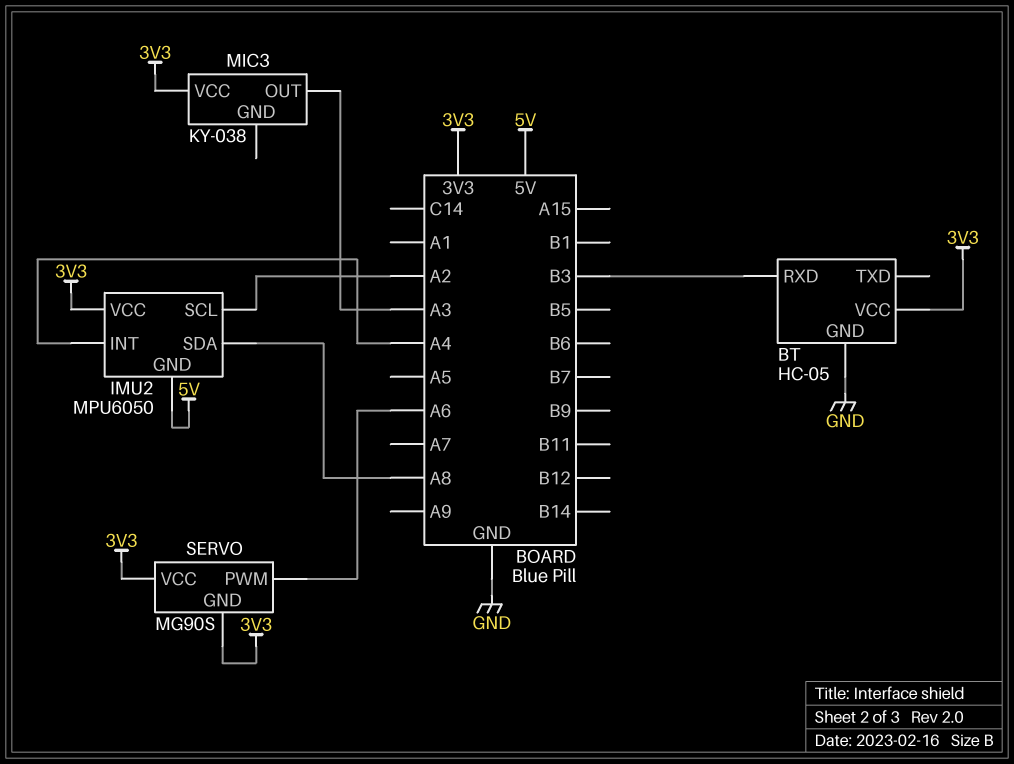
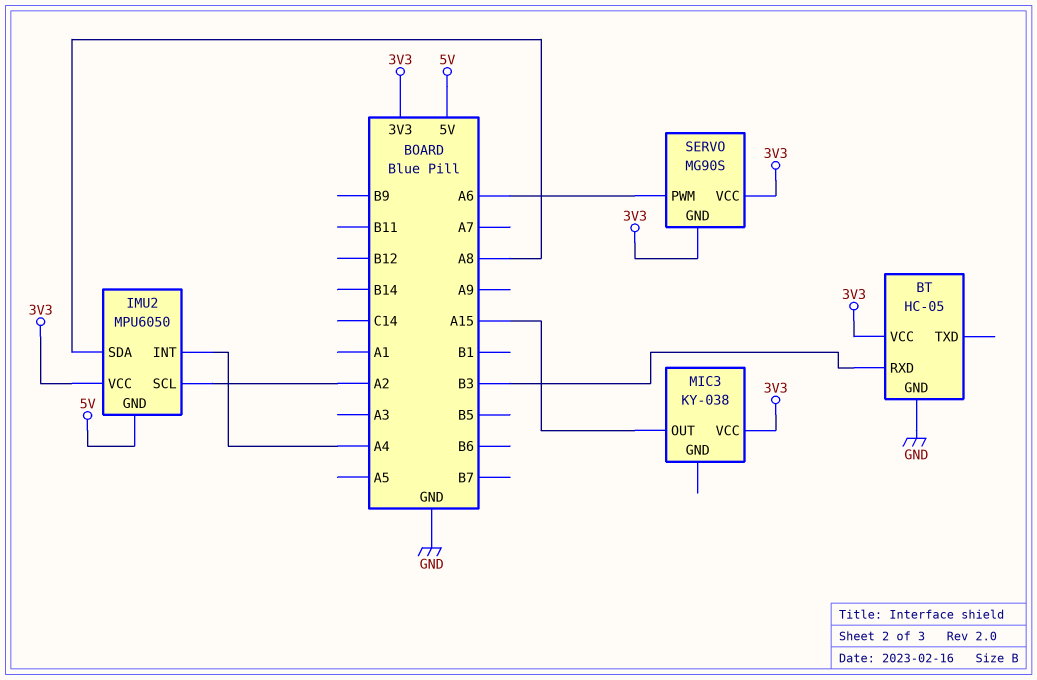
MIC3 pin OUT: A3 -> A15

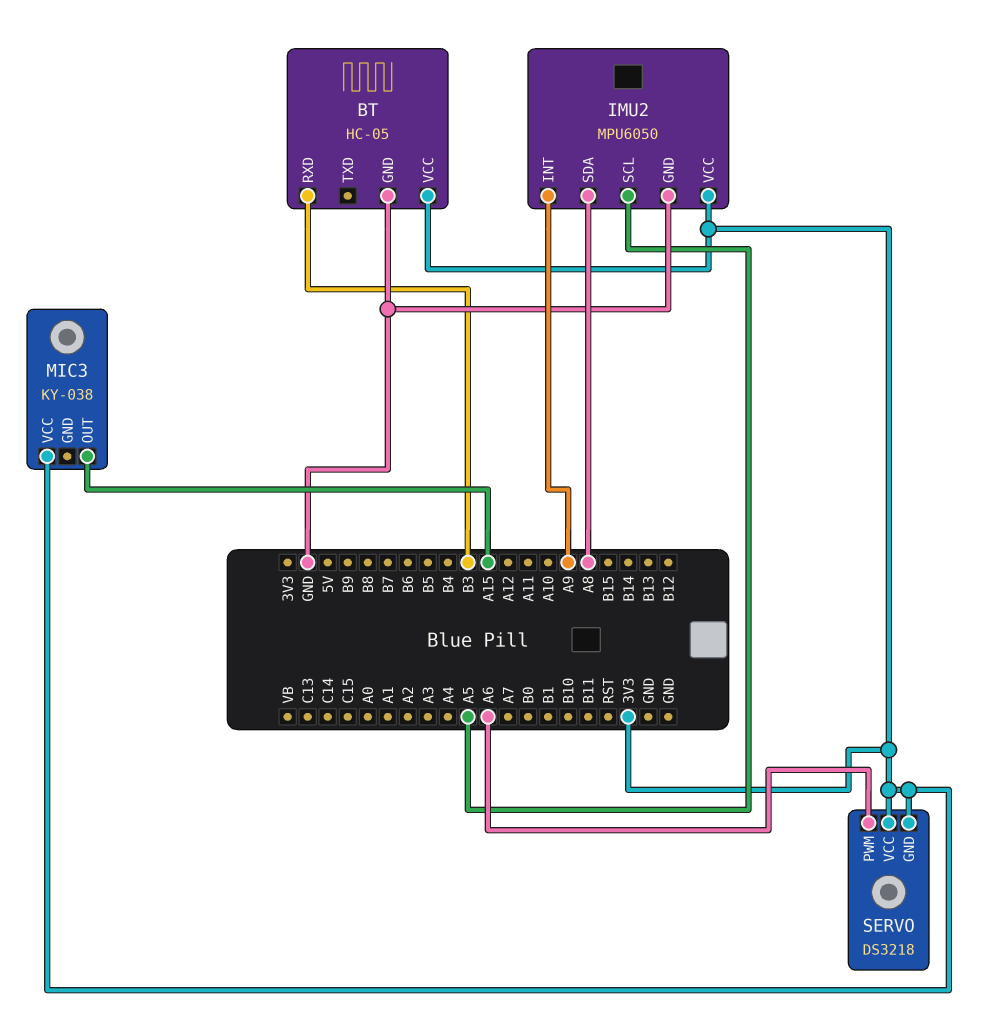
IMU2 pin GND: 5V -> GND
IMU2 pin INT: A4 -> A9
IMU2 pin SCL: A2 -> A5
SERVO: MG90S -> DS3218

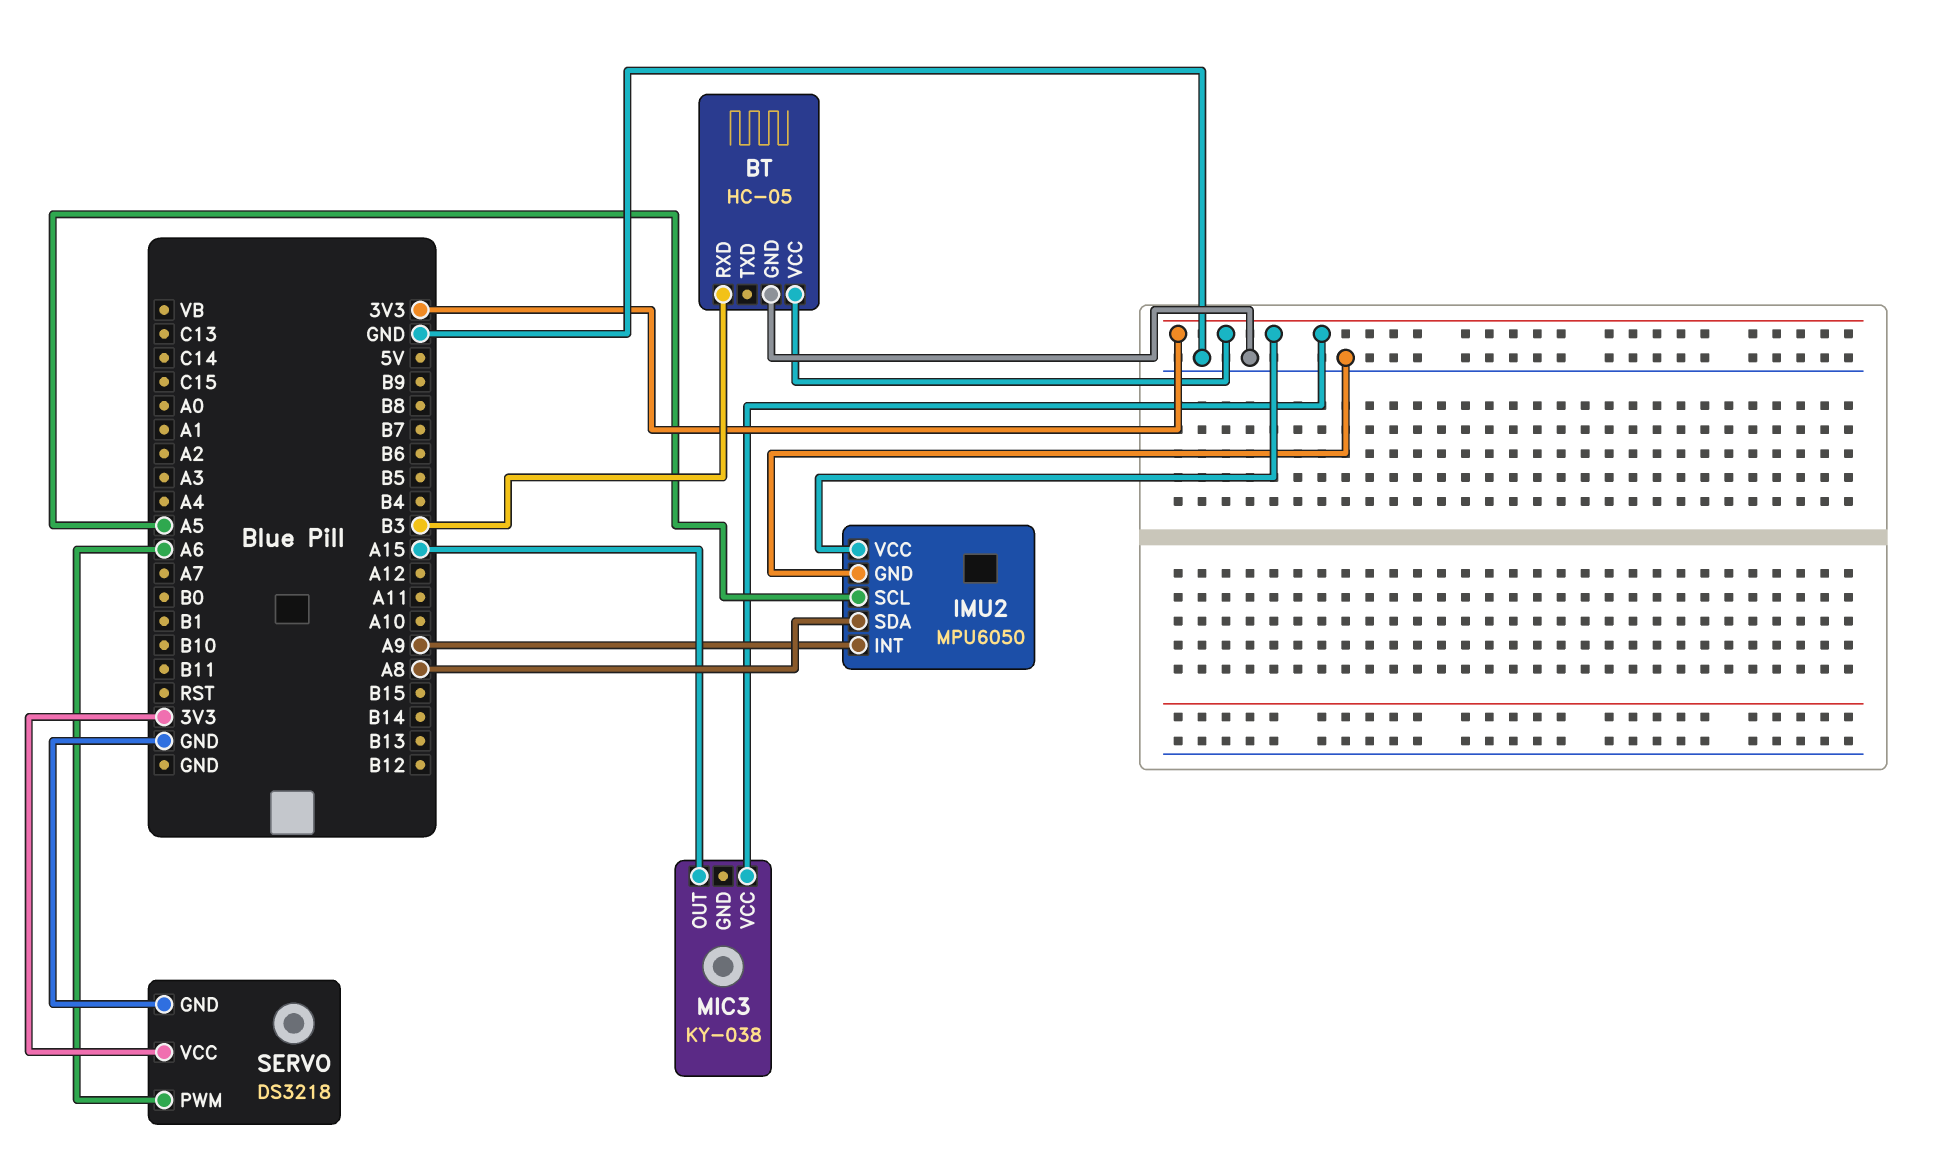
SERVO pin GND: 3V3 -> GND

